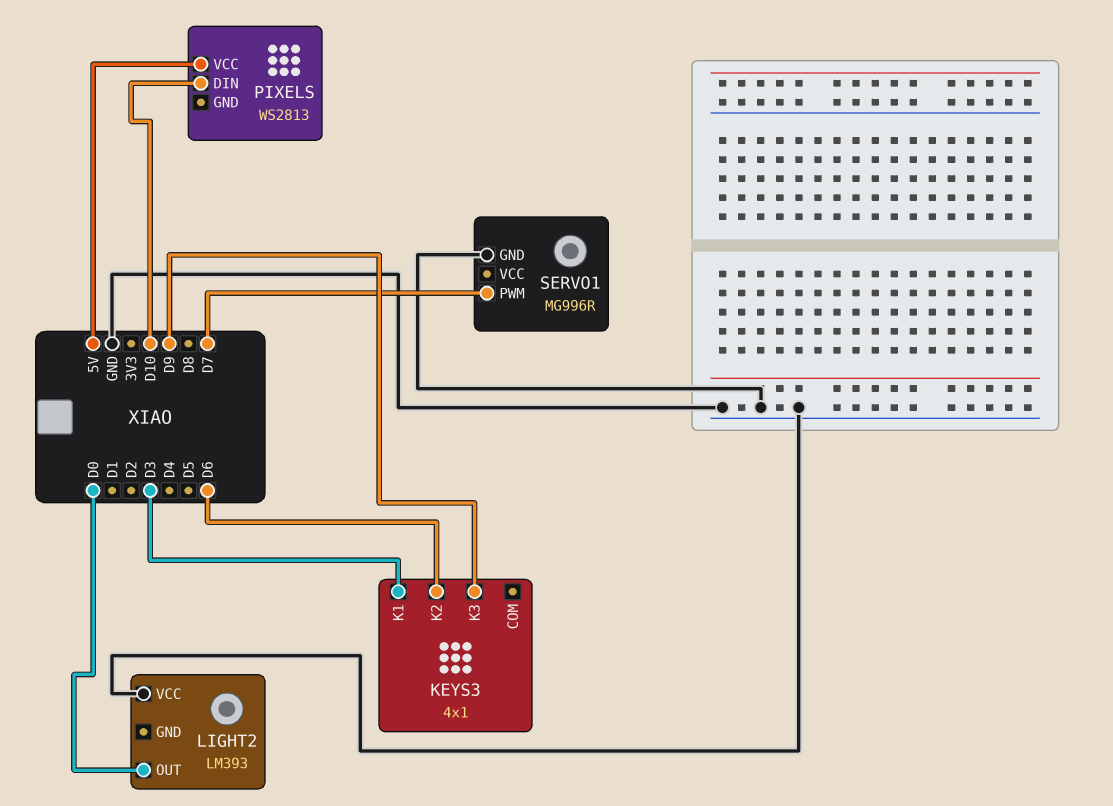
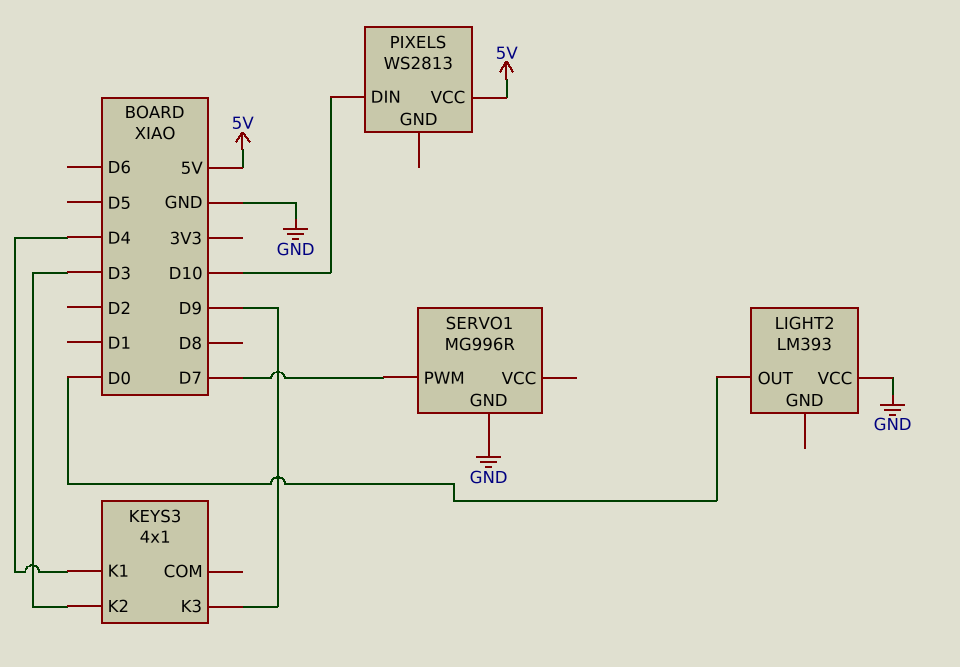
KEYS3 pin K1: D3 -> D4
KEYS3 pin K2: D6 -> D3

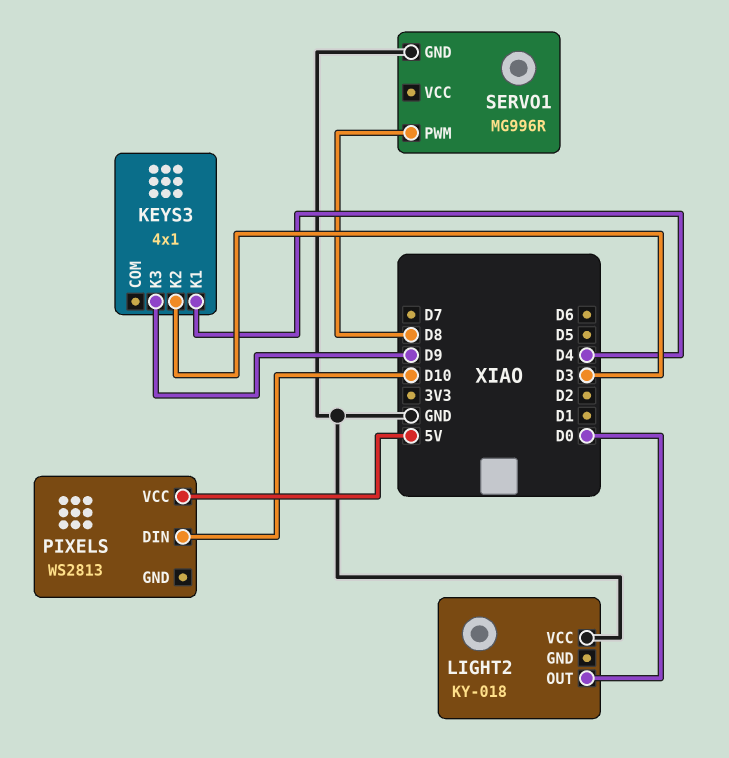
LIGHT2: LM393 -> KY-018
SERVO1 pin PWM: D7 -> D8

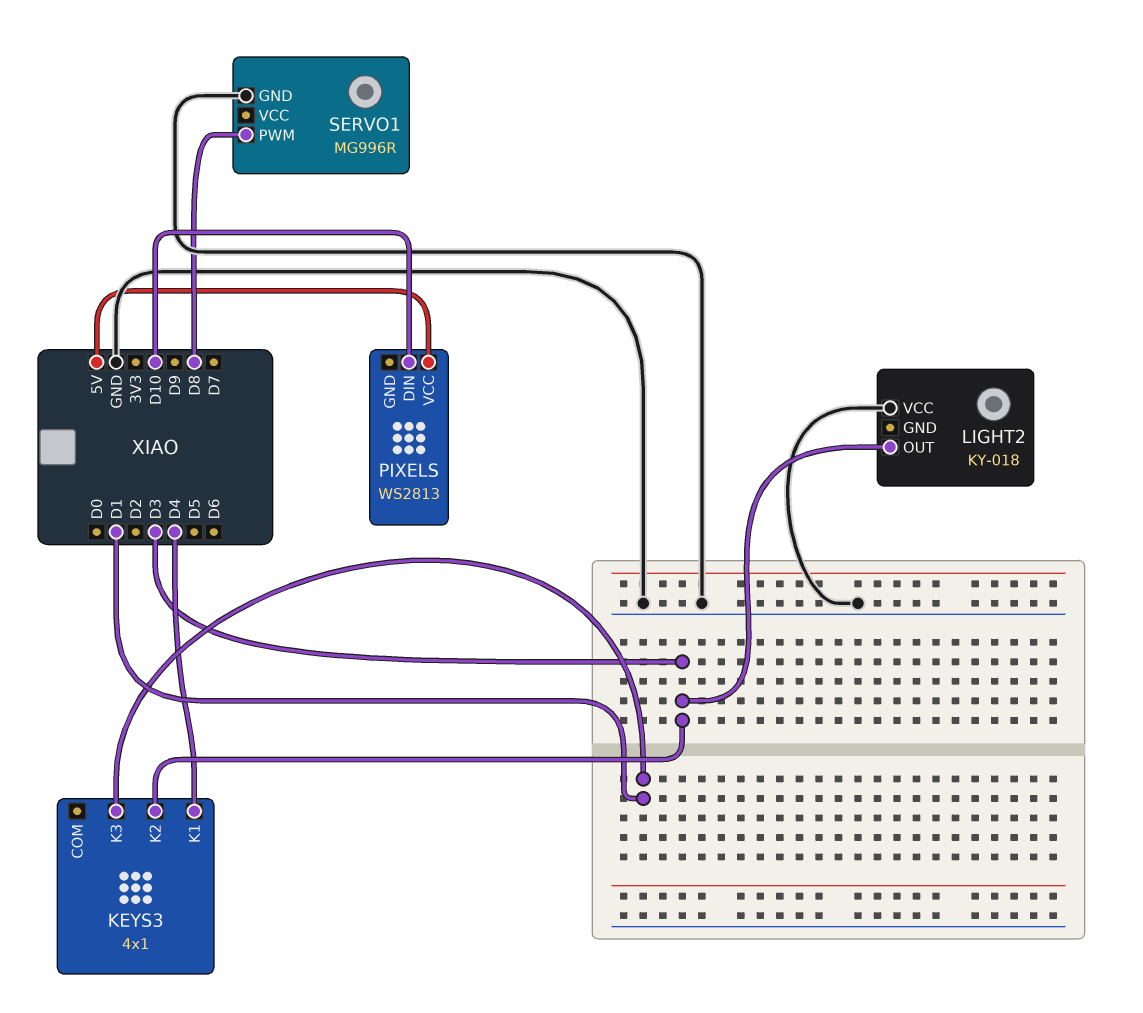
KEYS3 pin K3: D9 -> D1
LIGHT2 pin OUT: D0 -> D3

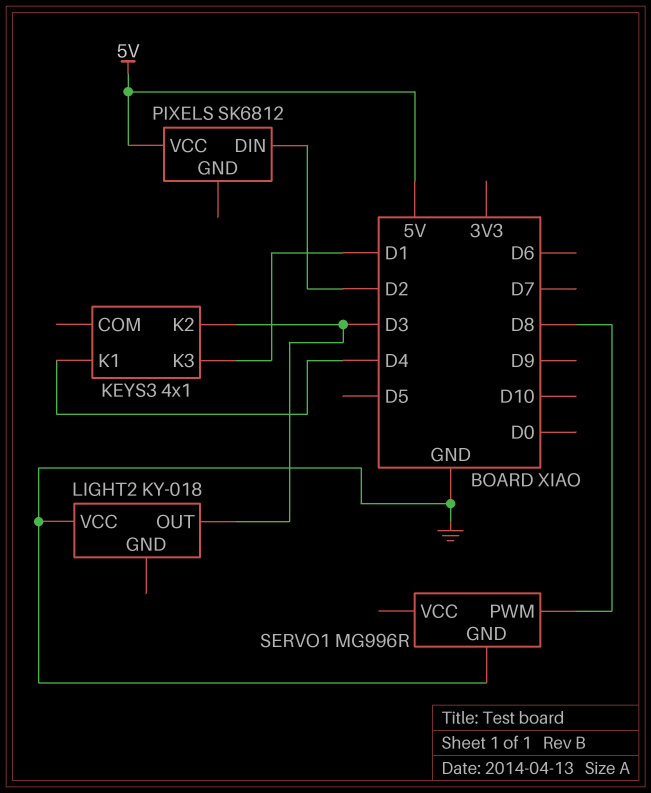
PIXELS: WS2813 -> SK6812
PIXELS pin DIN: D10 -> D2

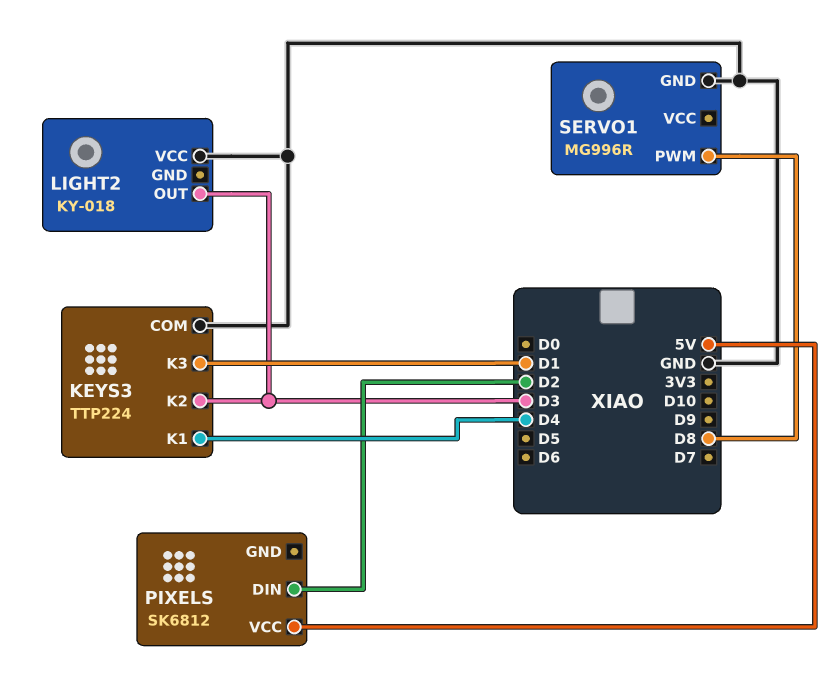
KEYS3: 4x1 -> TTP224
KEYS3 pin COM: none -> GND

